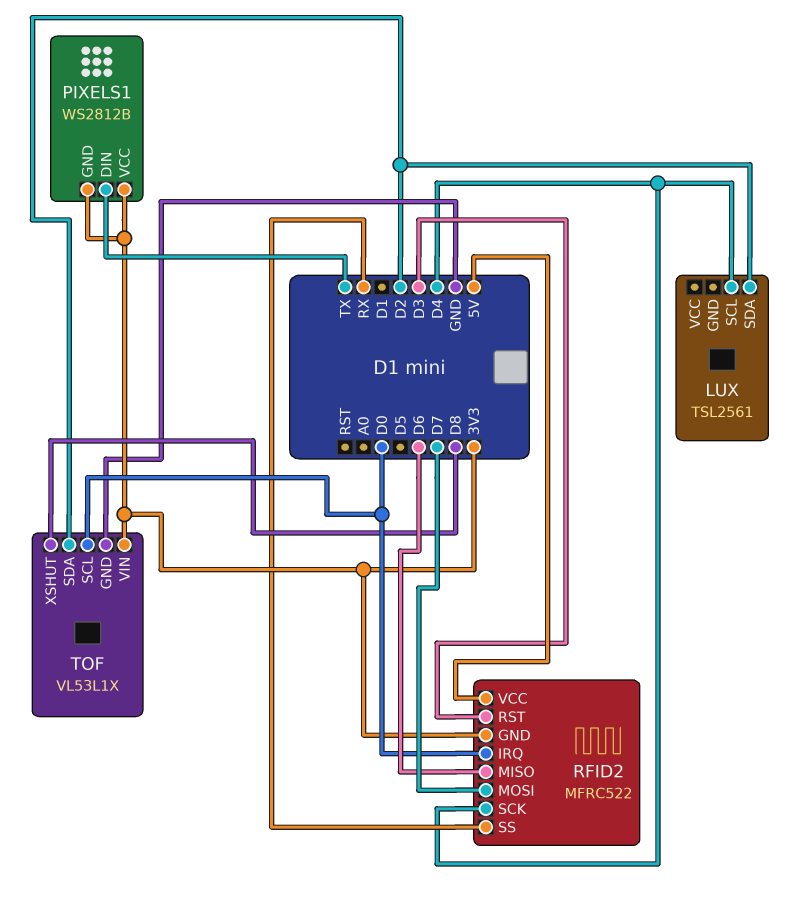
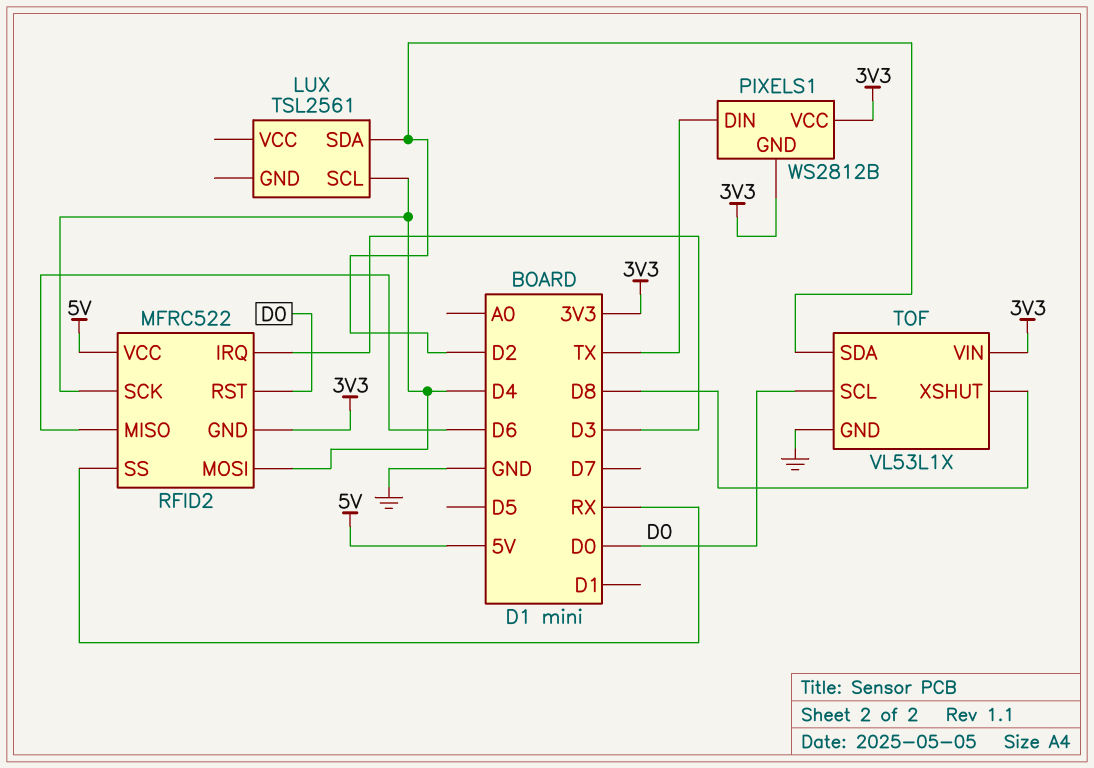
RFID2 pin IRQ: D0 -> D3
RFID2 pin MOSI: D7 -> D4
RFID2 pin RST: D3 -> D0

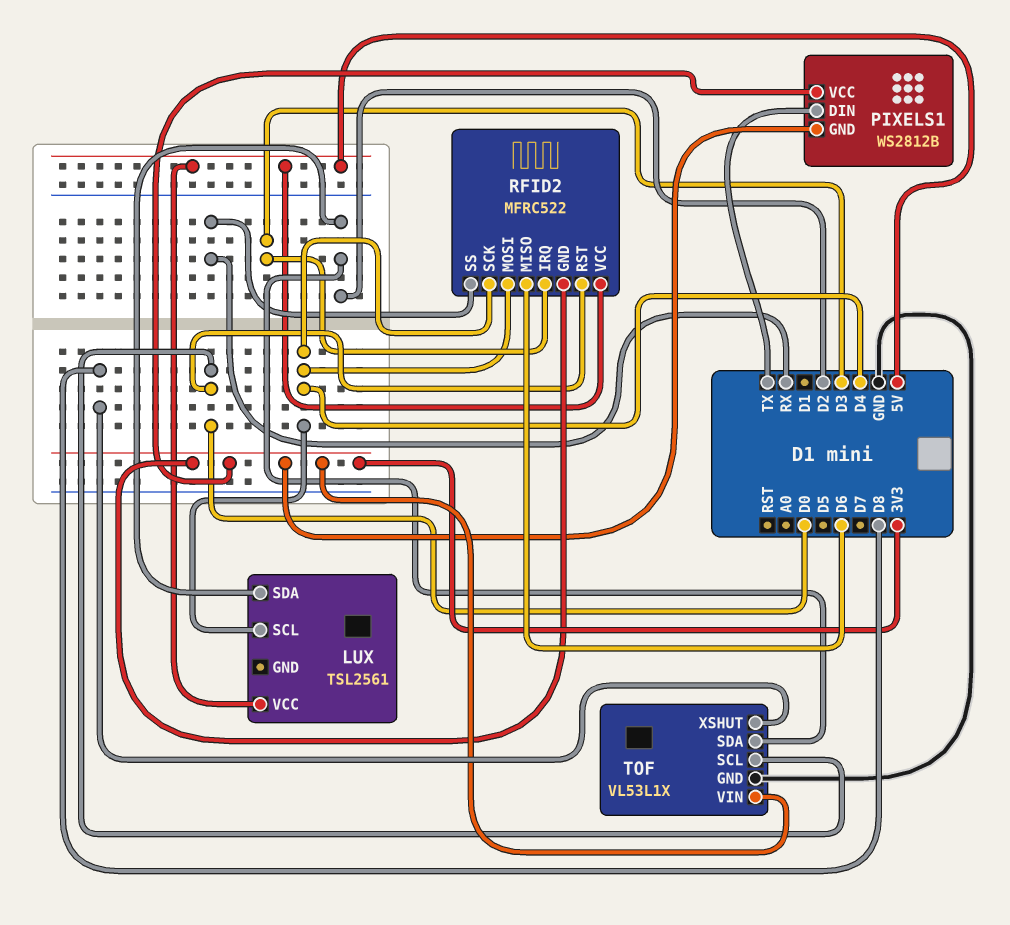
LUX pin VCC: none -> 5V

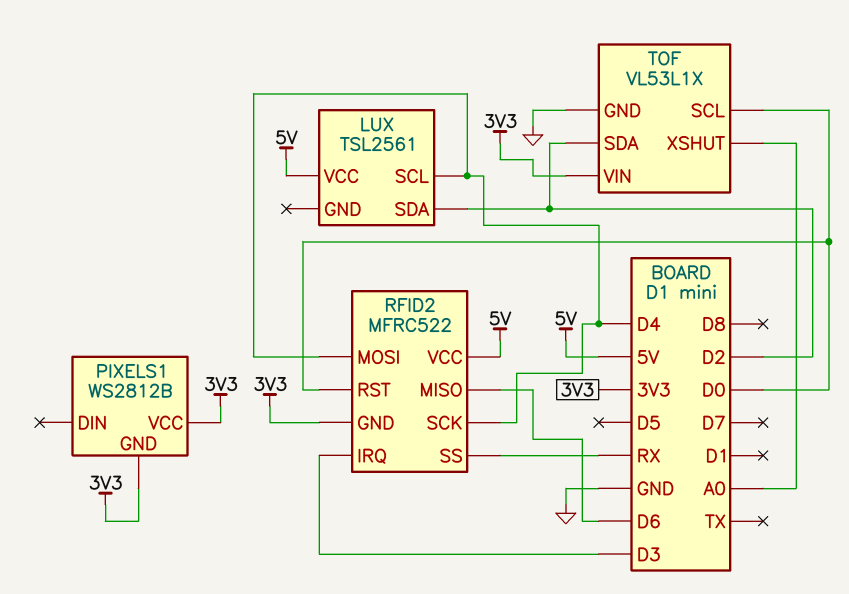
PIXELS1 pin DIN: TX -> none
TOF pin XSHUT: D8 -> A0

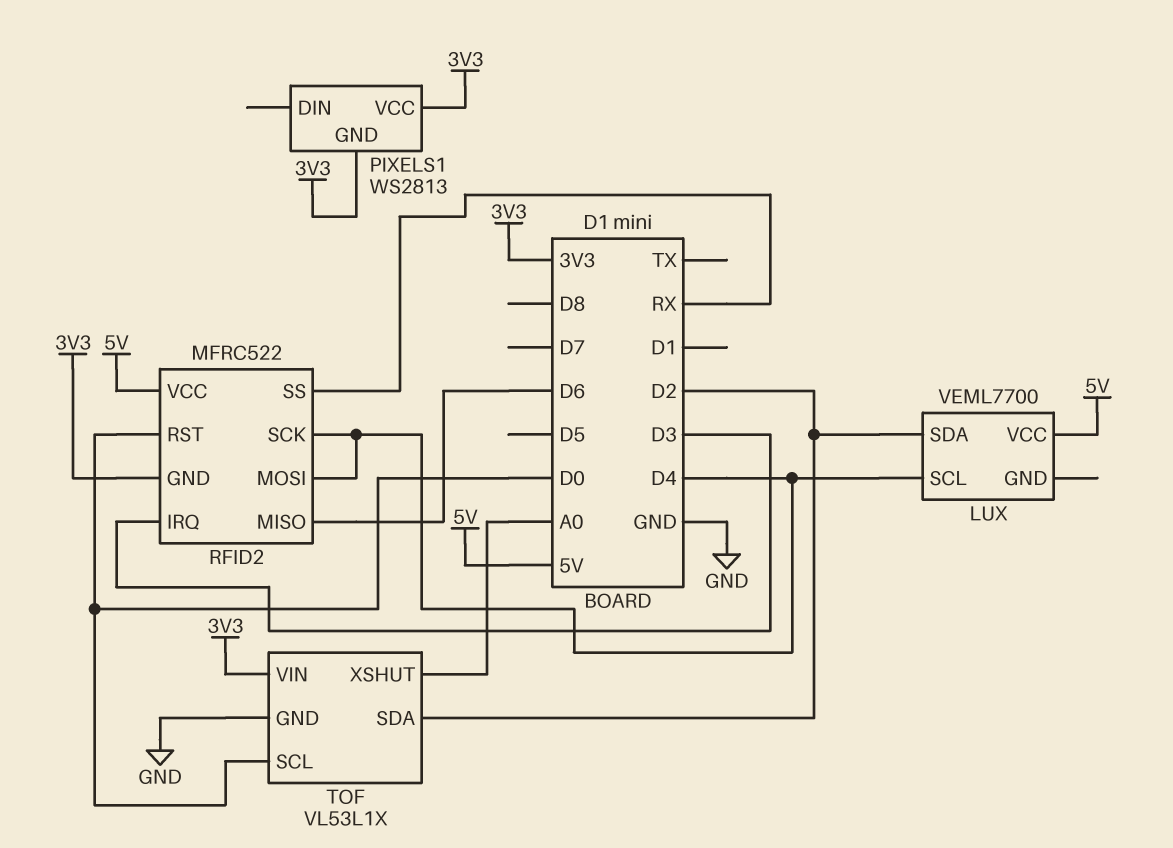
LUX: TSL2561 -> VEML7700
PIXELS1: WS2812B -> WS2813

